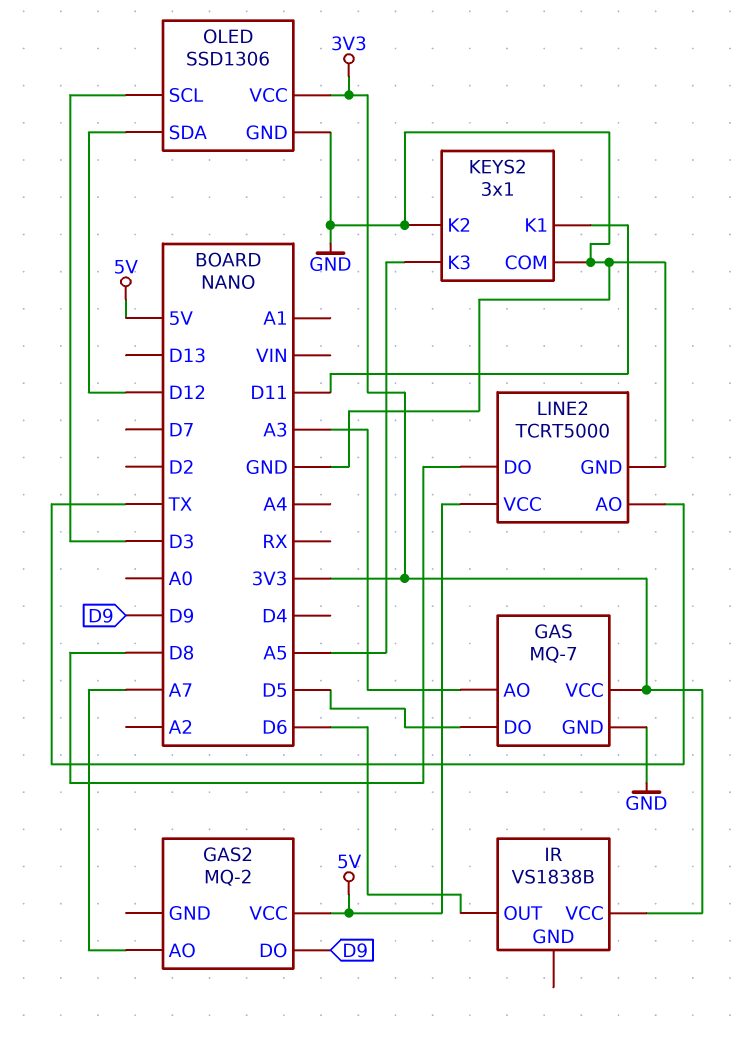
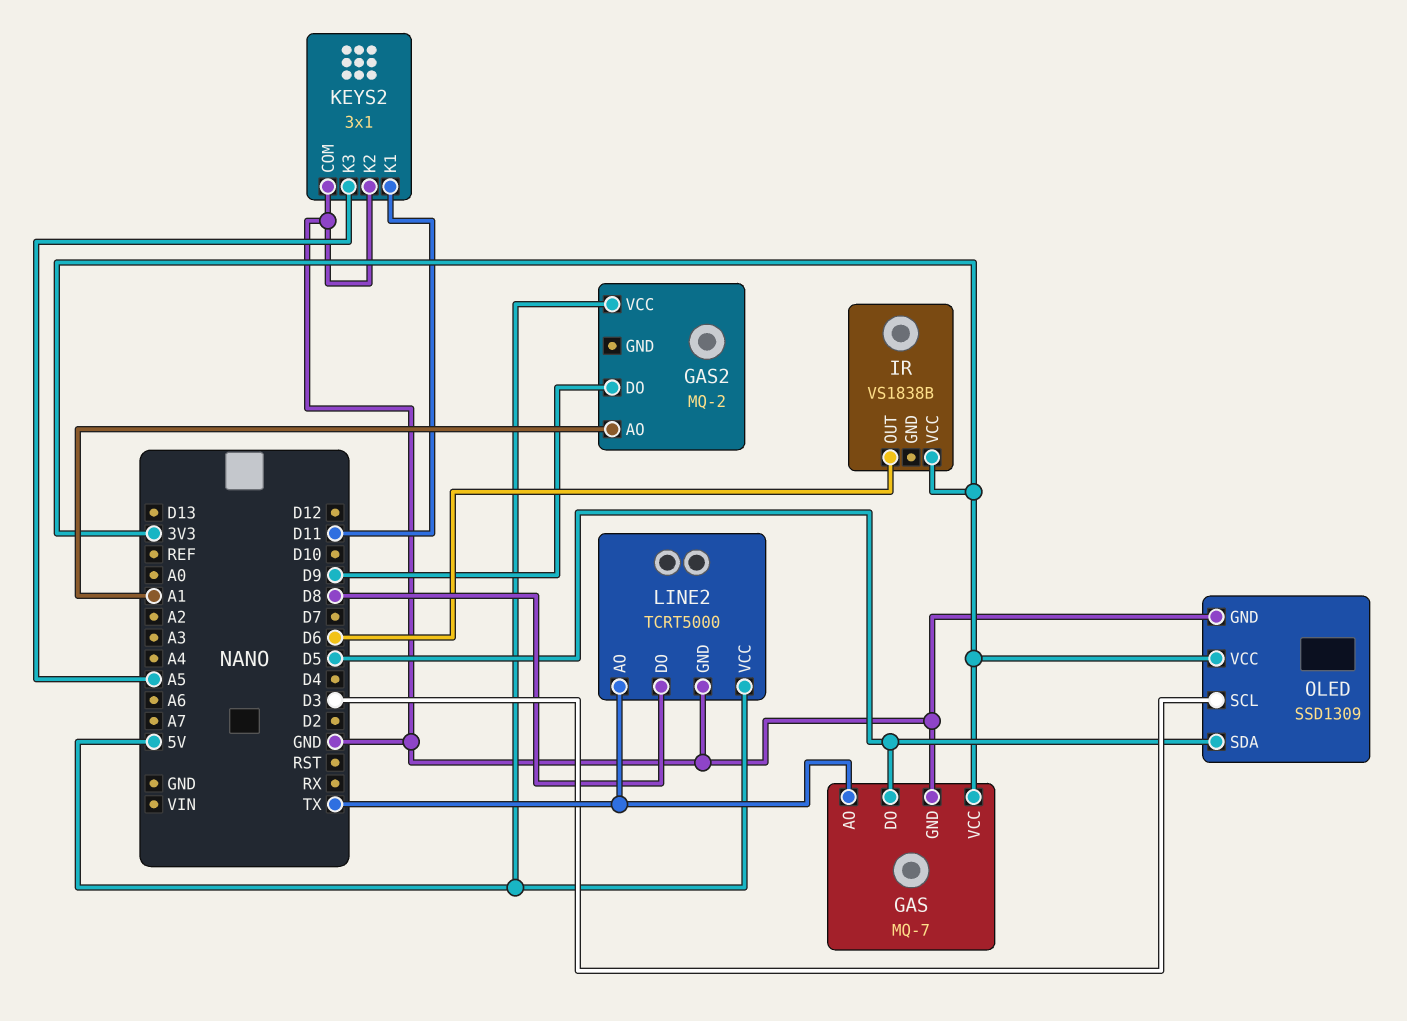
GAS pin AO: A3 -> TX
GAS2 pin AO: A7 -> A1
OLED: SSD1306 -> SSD1309
OLED pin SDA: D12 -> D5

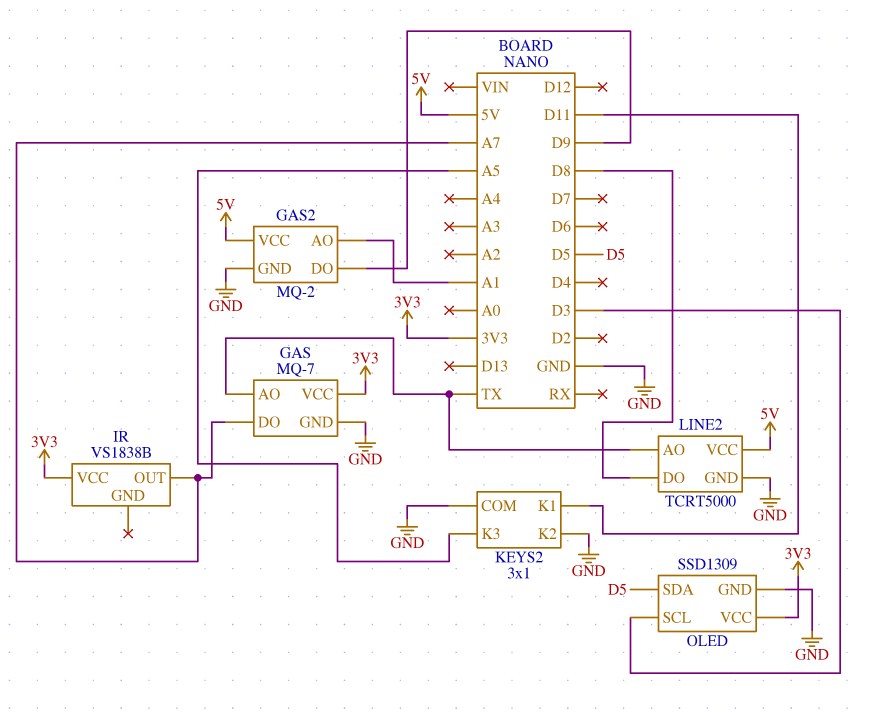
GAS pin DO: D5 -> A7
GAS2 pin GND: none -> GND
IR pin OUT: D6 -> A7

